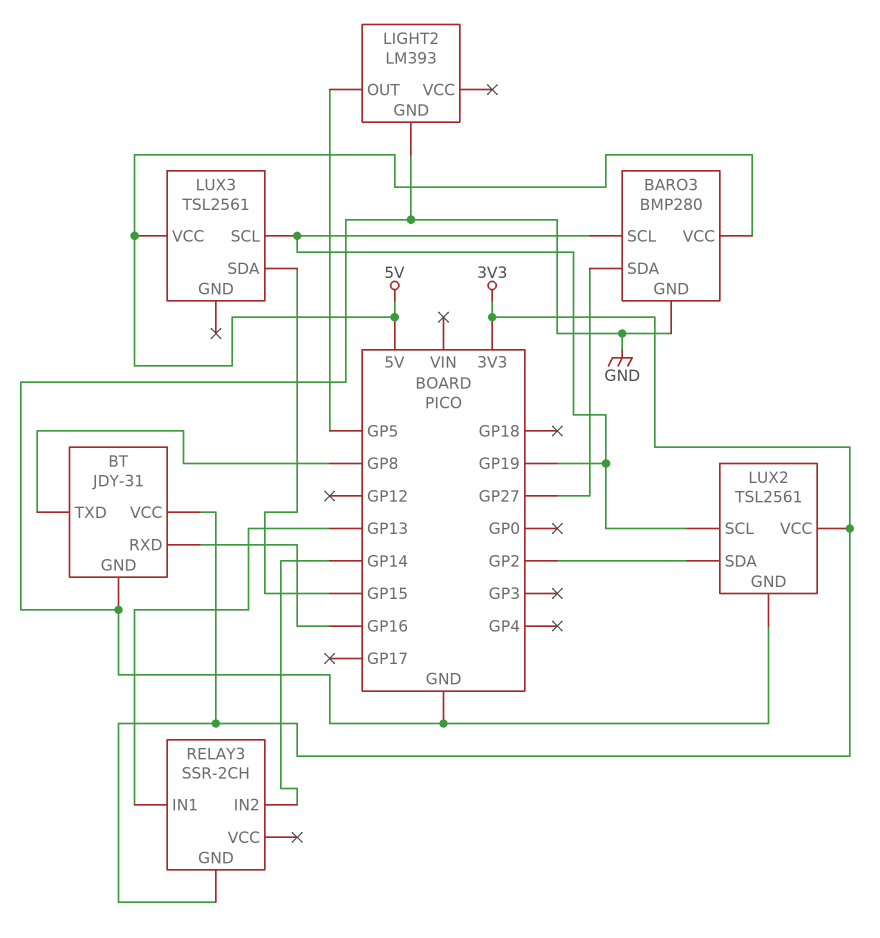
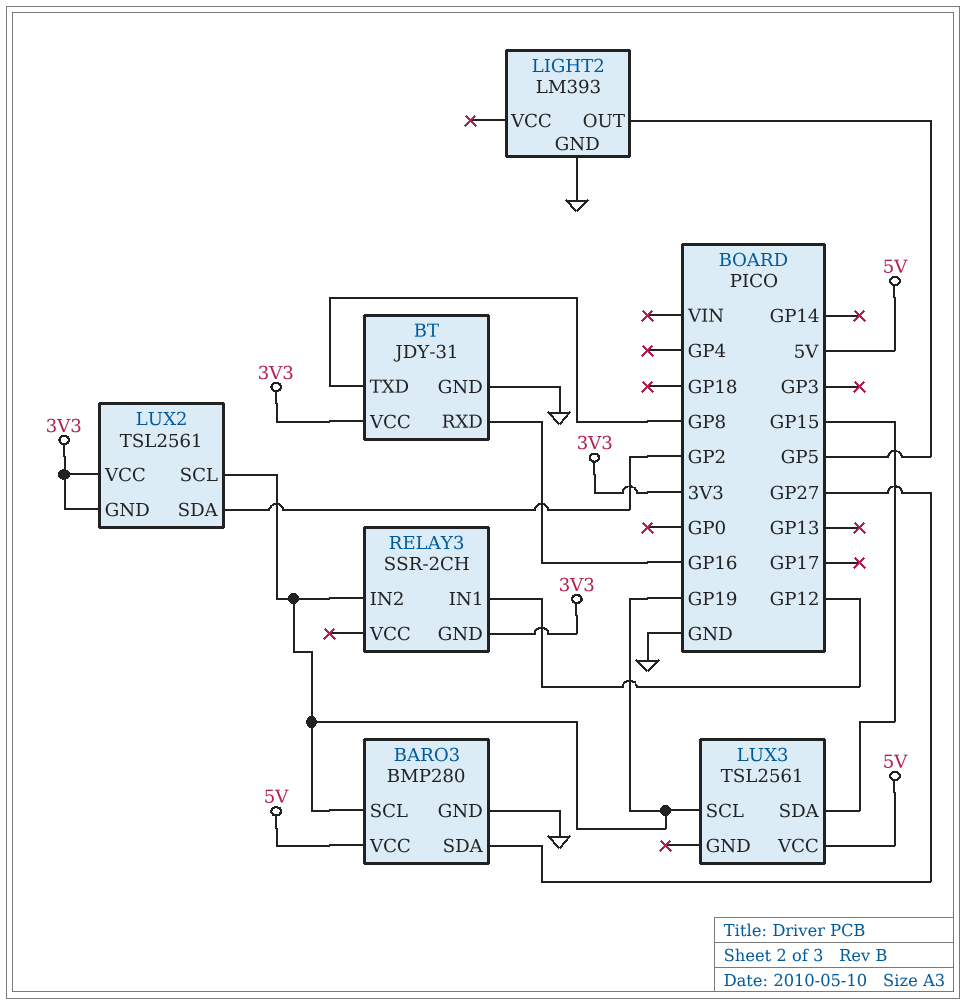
LUX2 pin GND: GND -> 3V3
RELAY3 pin IN1: GP13 -> GP12
RELAY3 pin IN2: GP14 -> GP19

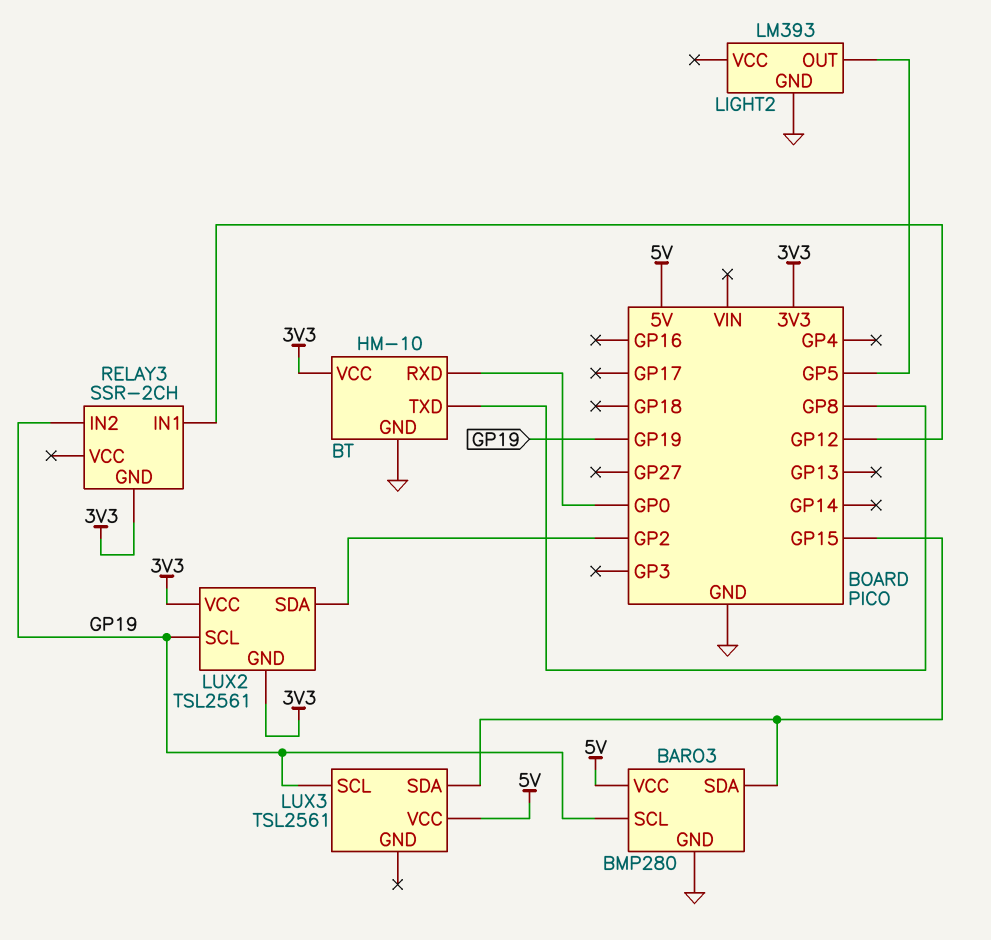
BARO3 pin SDA: GP27 -> GP15
BT: JDY-31 -> HM-10
BT pin RXD: GP16 -> GP0

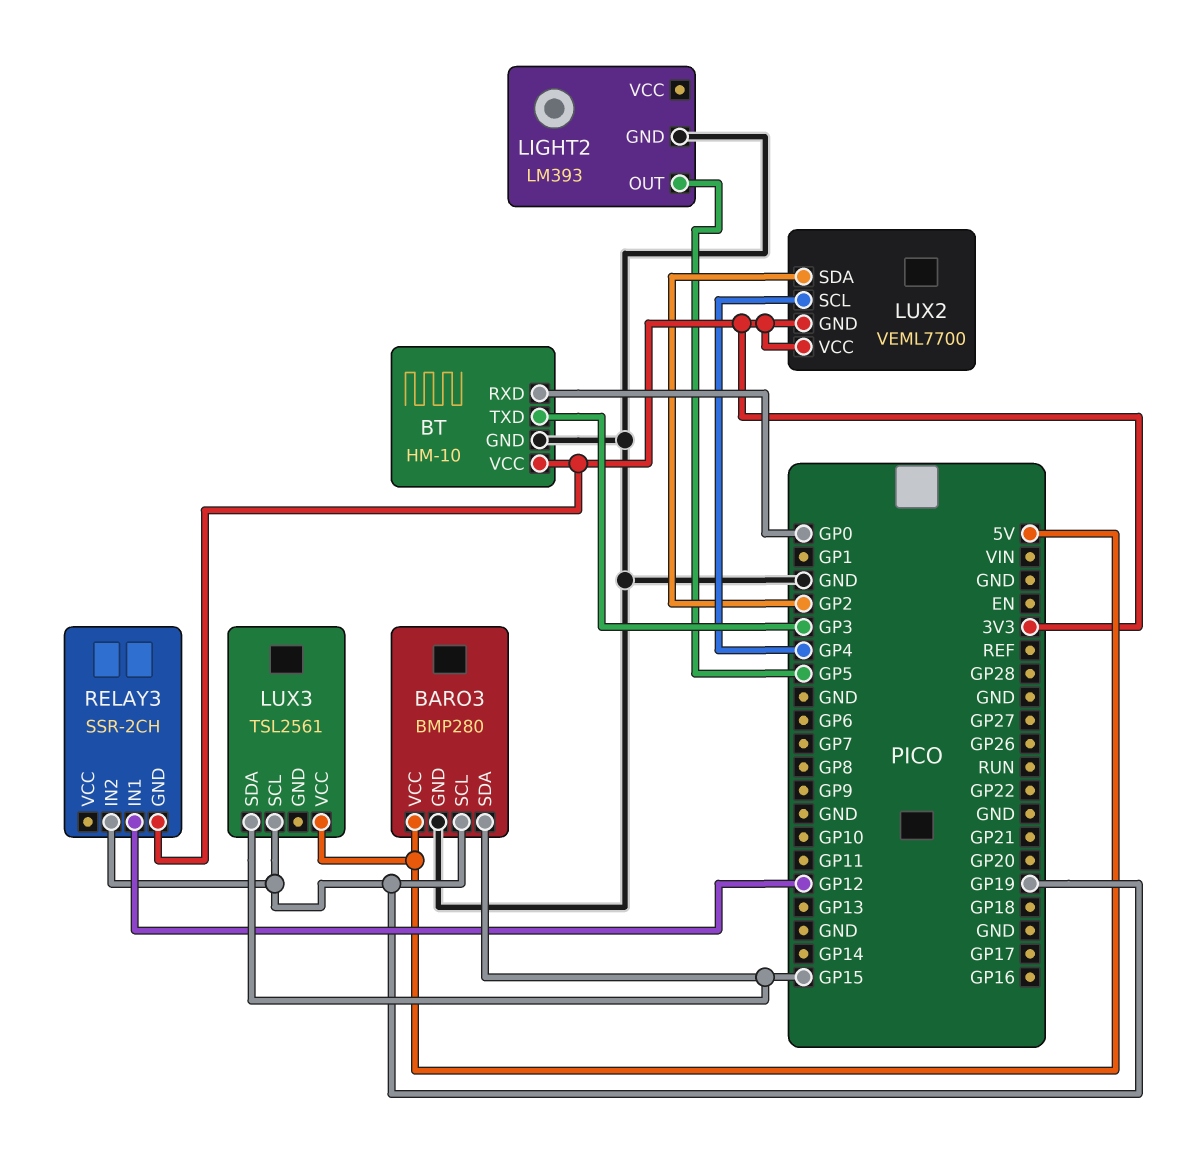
BT pin TXD: GP8 -> GP3
LUX2: TSL2561 -> VEML7700
LUX2 pin SCL: GP19 -> GP4

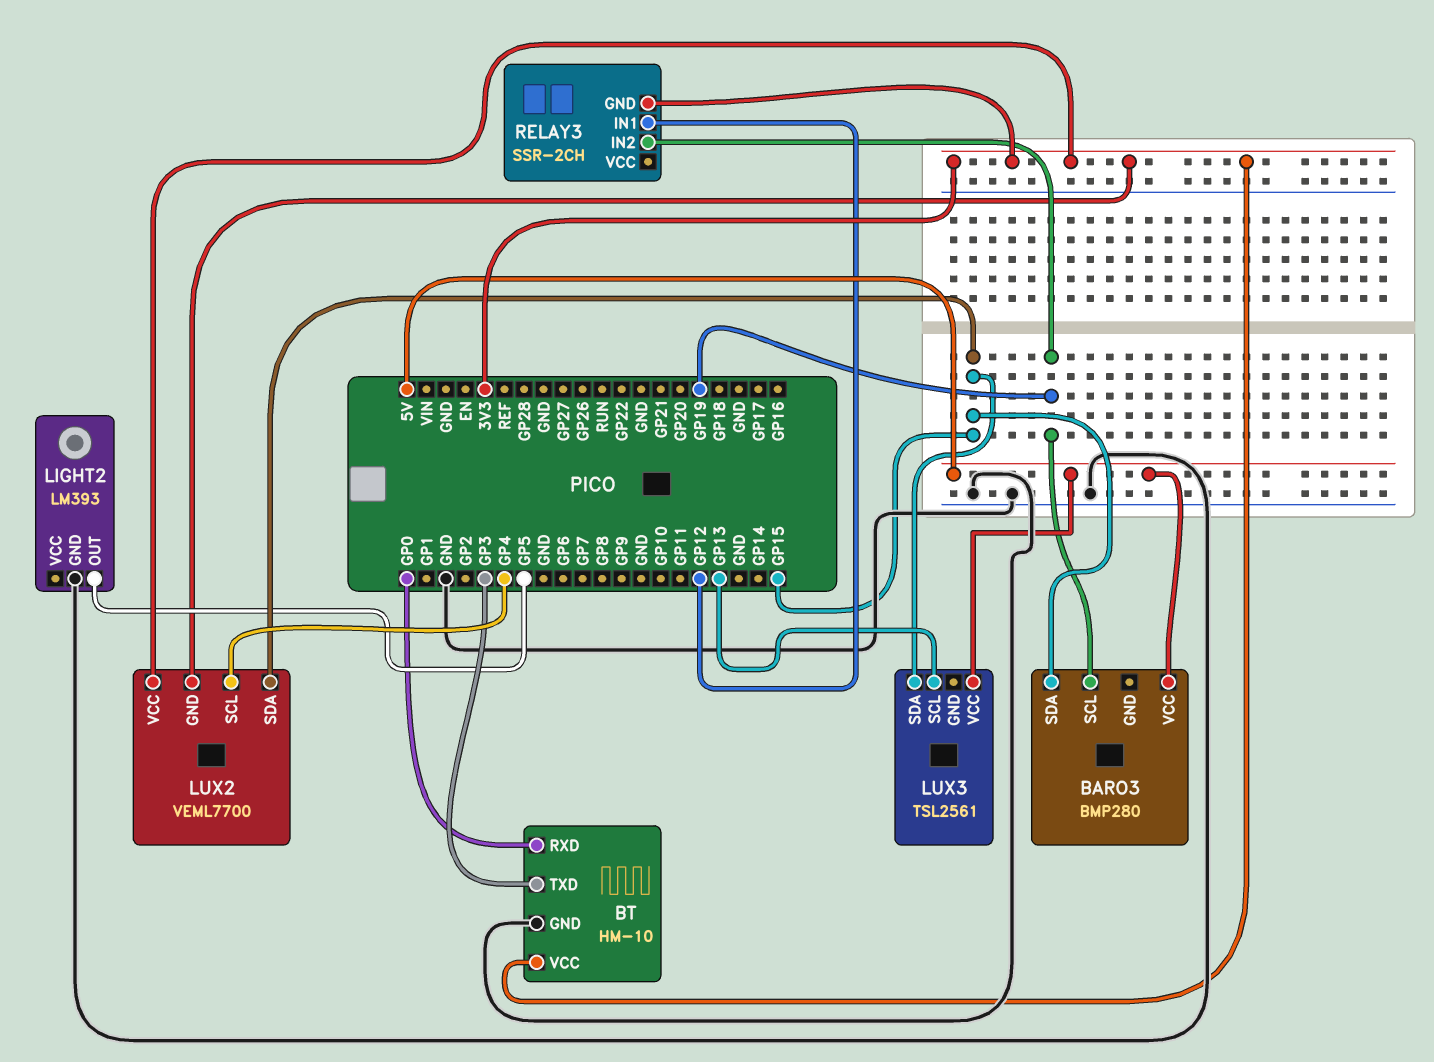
BARO3 pin GND: GND -> none
LUX2 pin SDA: GP2 -> GP15
LUX3 pin SCL: GP19 -> GP13

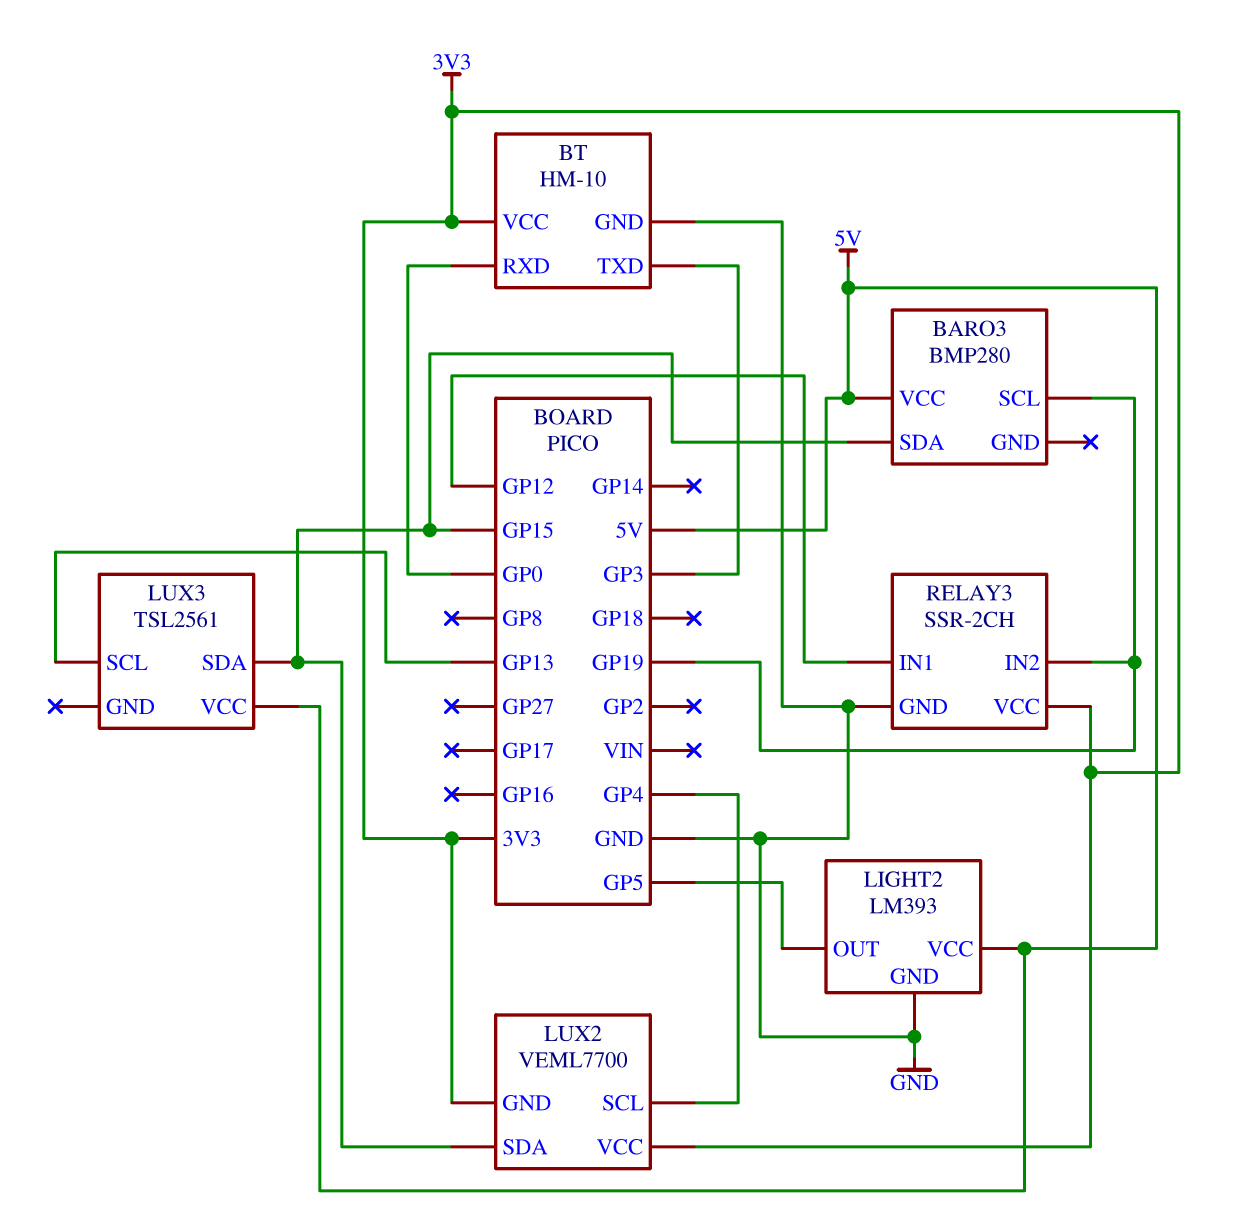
LIGHT2 pin VCC: none -> 5V
RELAY3 pin GND: 3V3 -> GND
RELAY3 pin VCC: none -> 3V3

